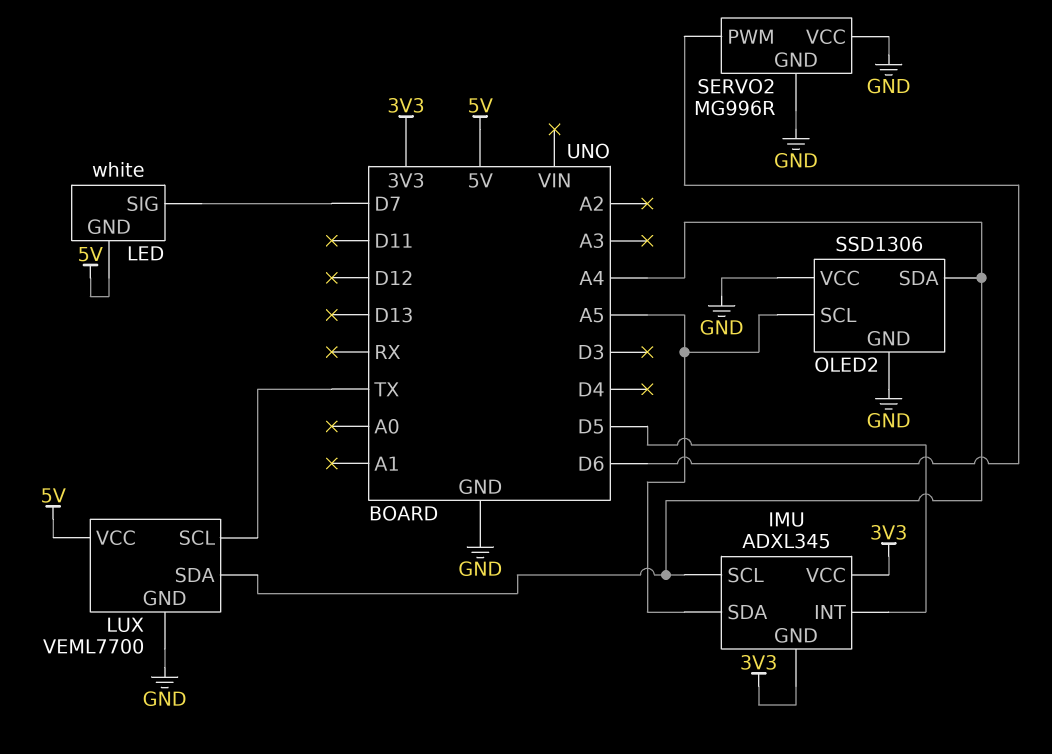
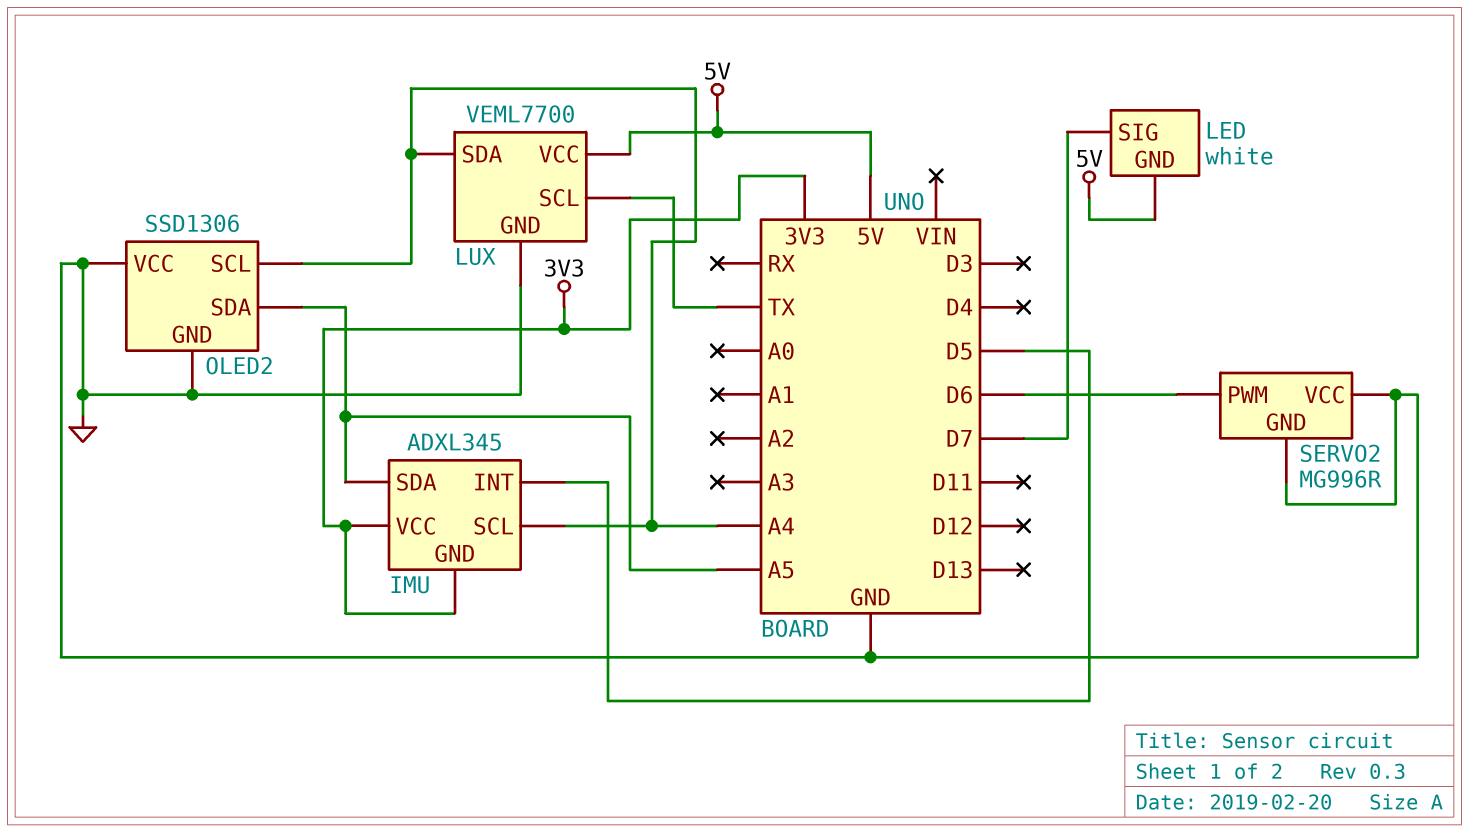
OLED2 pin SCL: A5 -> A4
OLED2 pin SDA: A4 -> A5

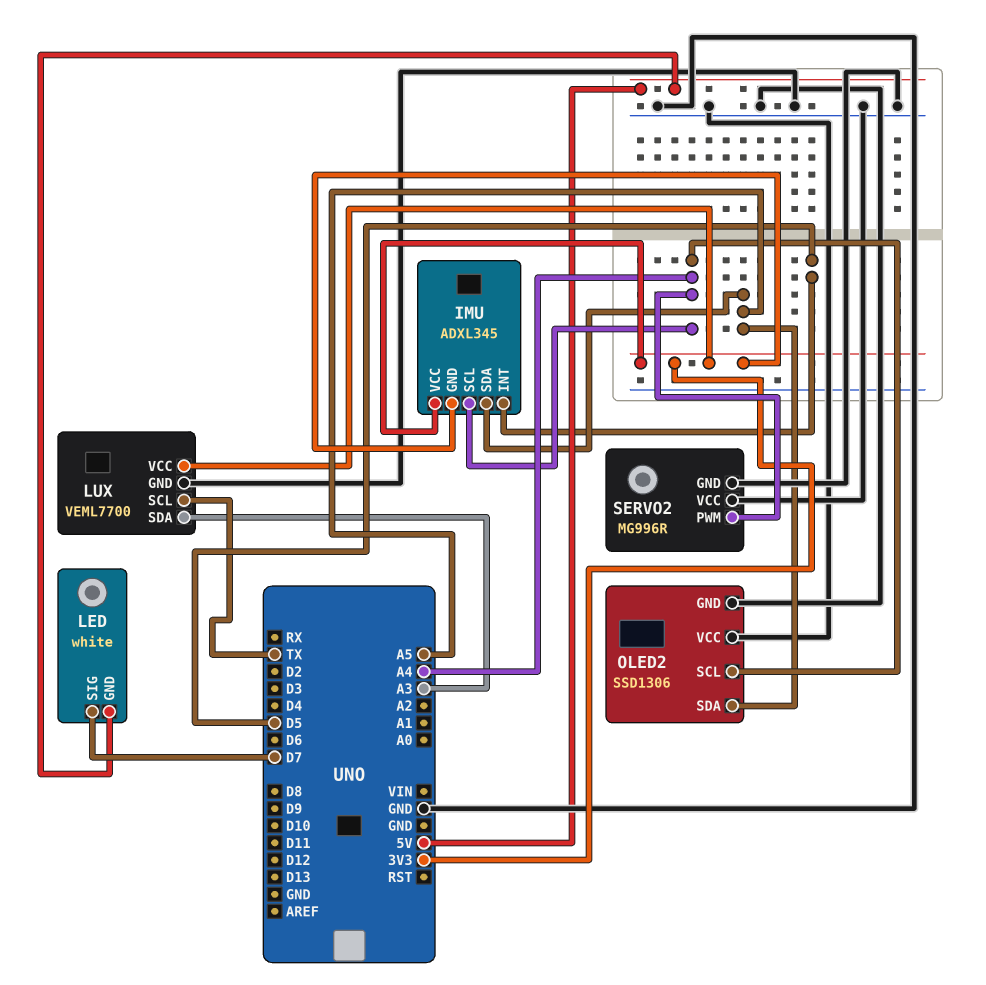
LUX pin SDA: A4 -> A3
LUX pin VCC: 5V -> 3V3
SERVO2 pin PWM: D6 -> A4

